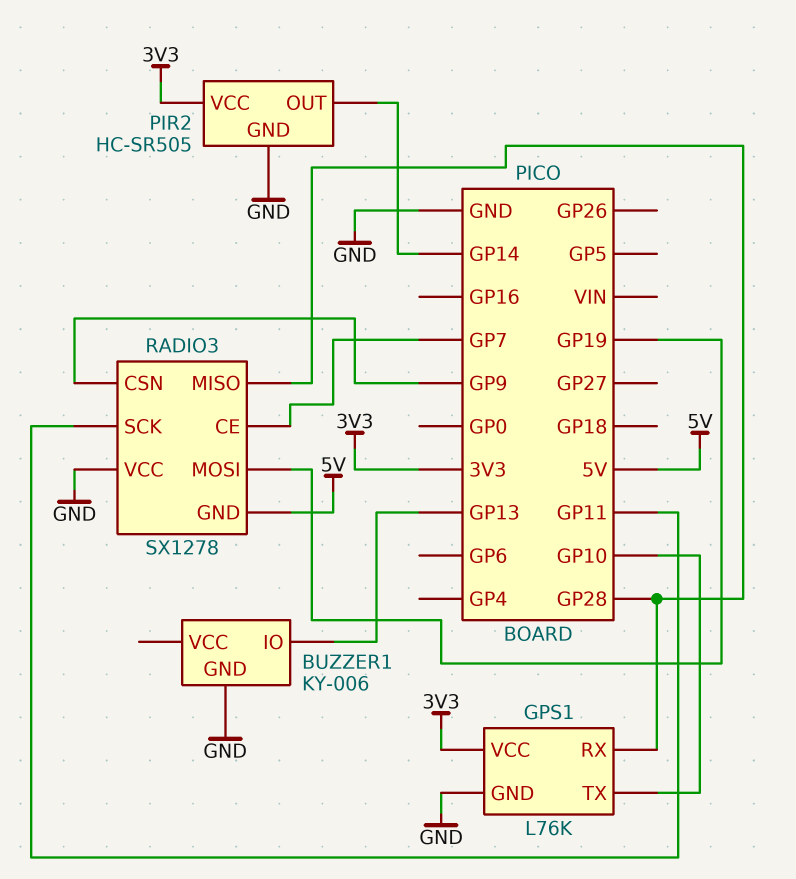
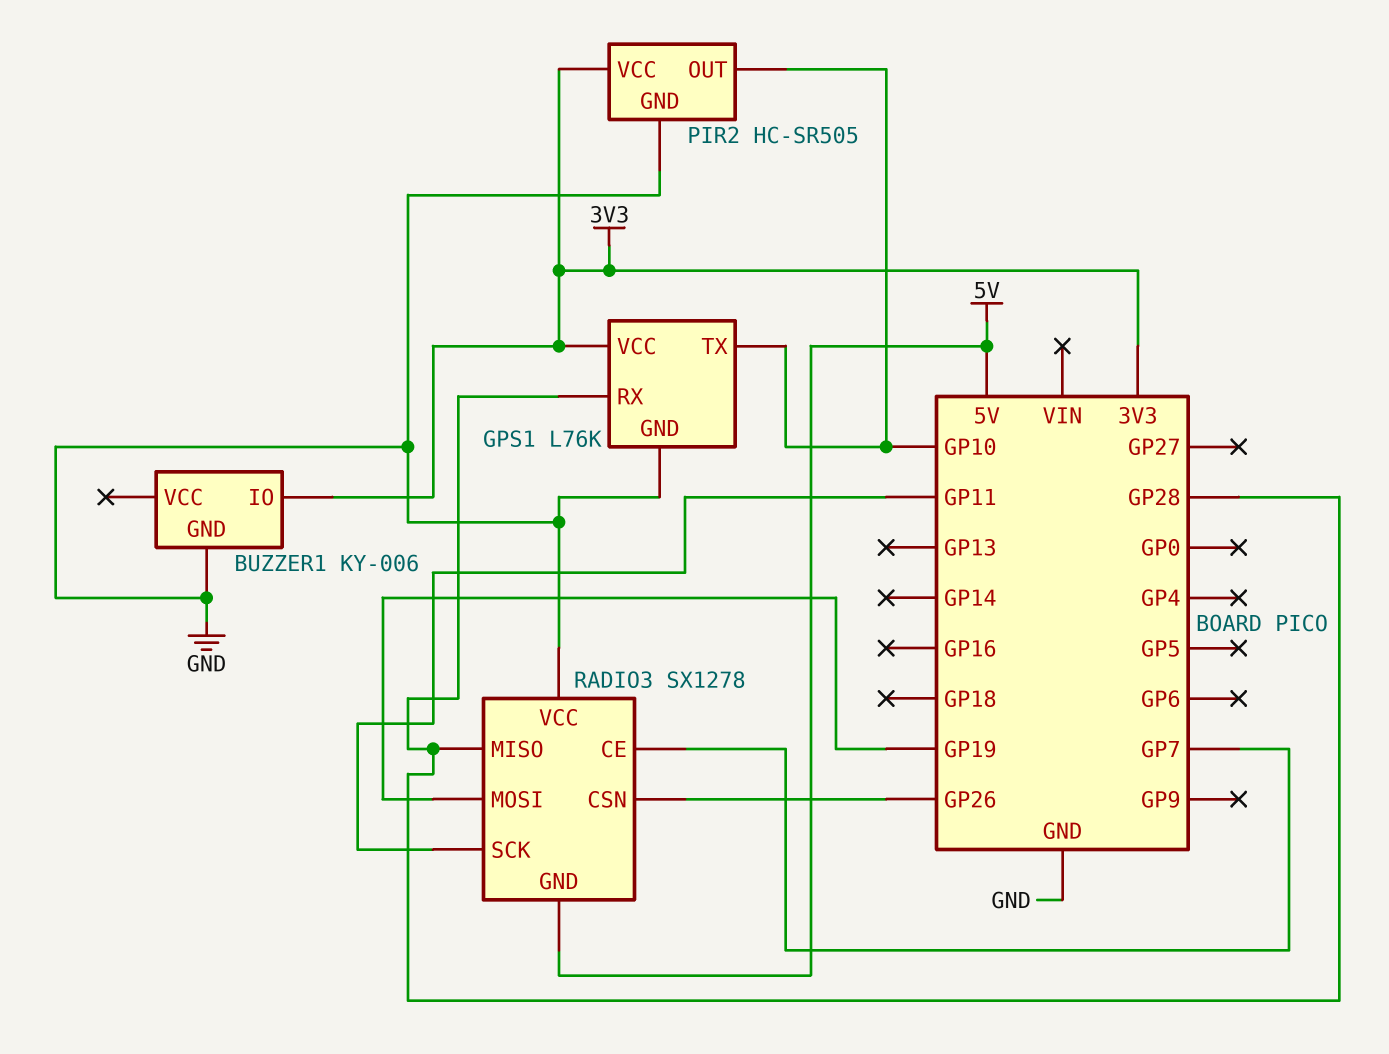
BUZZER1 pin IO: GP13 -> 3V3
PIR2 pin OUT: GP14 -> GP10
RADIO3 pin CSN: GP9 -> GP26

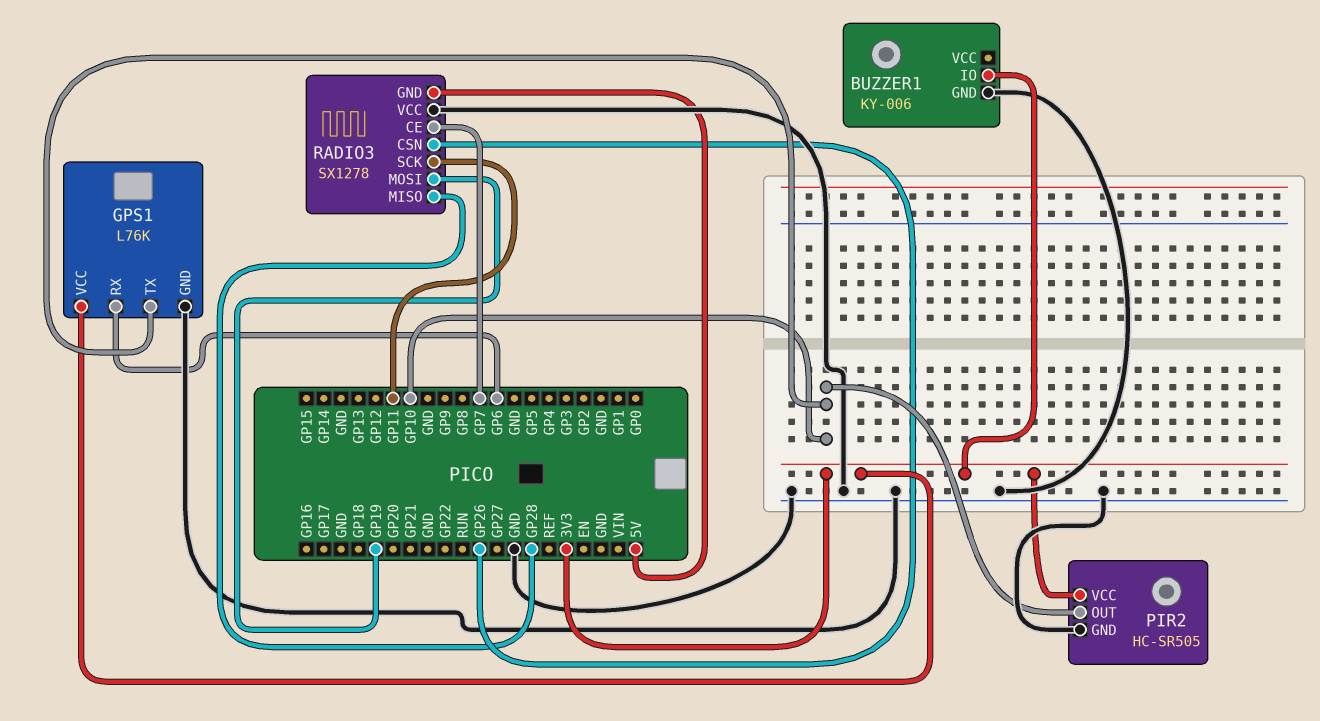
GPS1 pin RX: GP28 -> GP6

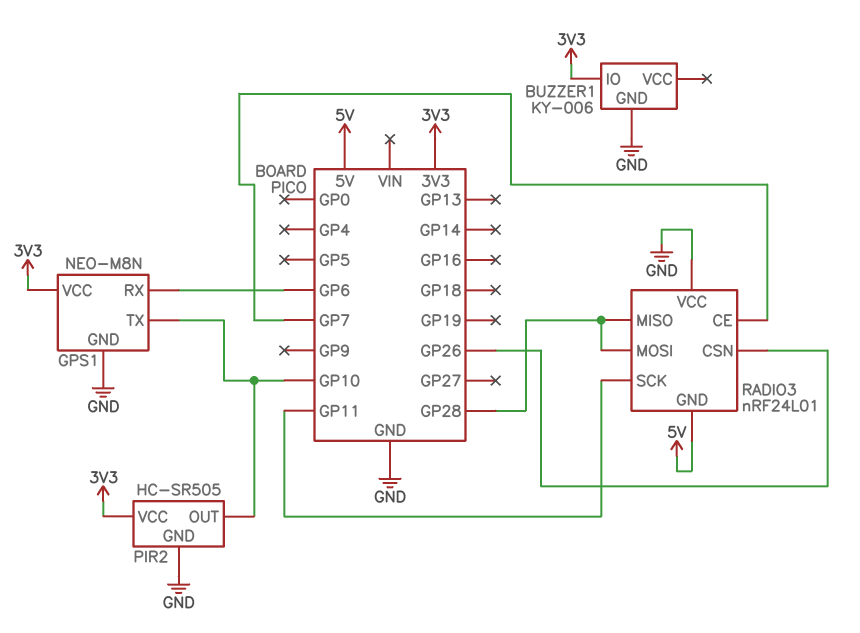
GPS1: L76K -> NEO-M8N
RADIO3: SX1278 -> nRF24L01
RADIO3 pin MOSI: GP19 -> GP28

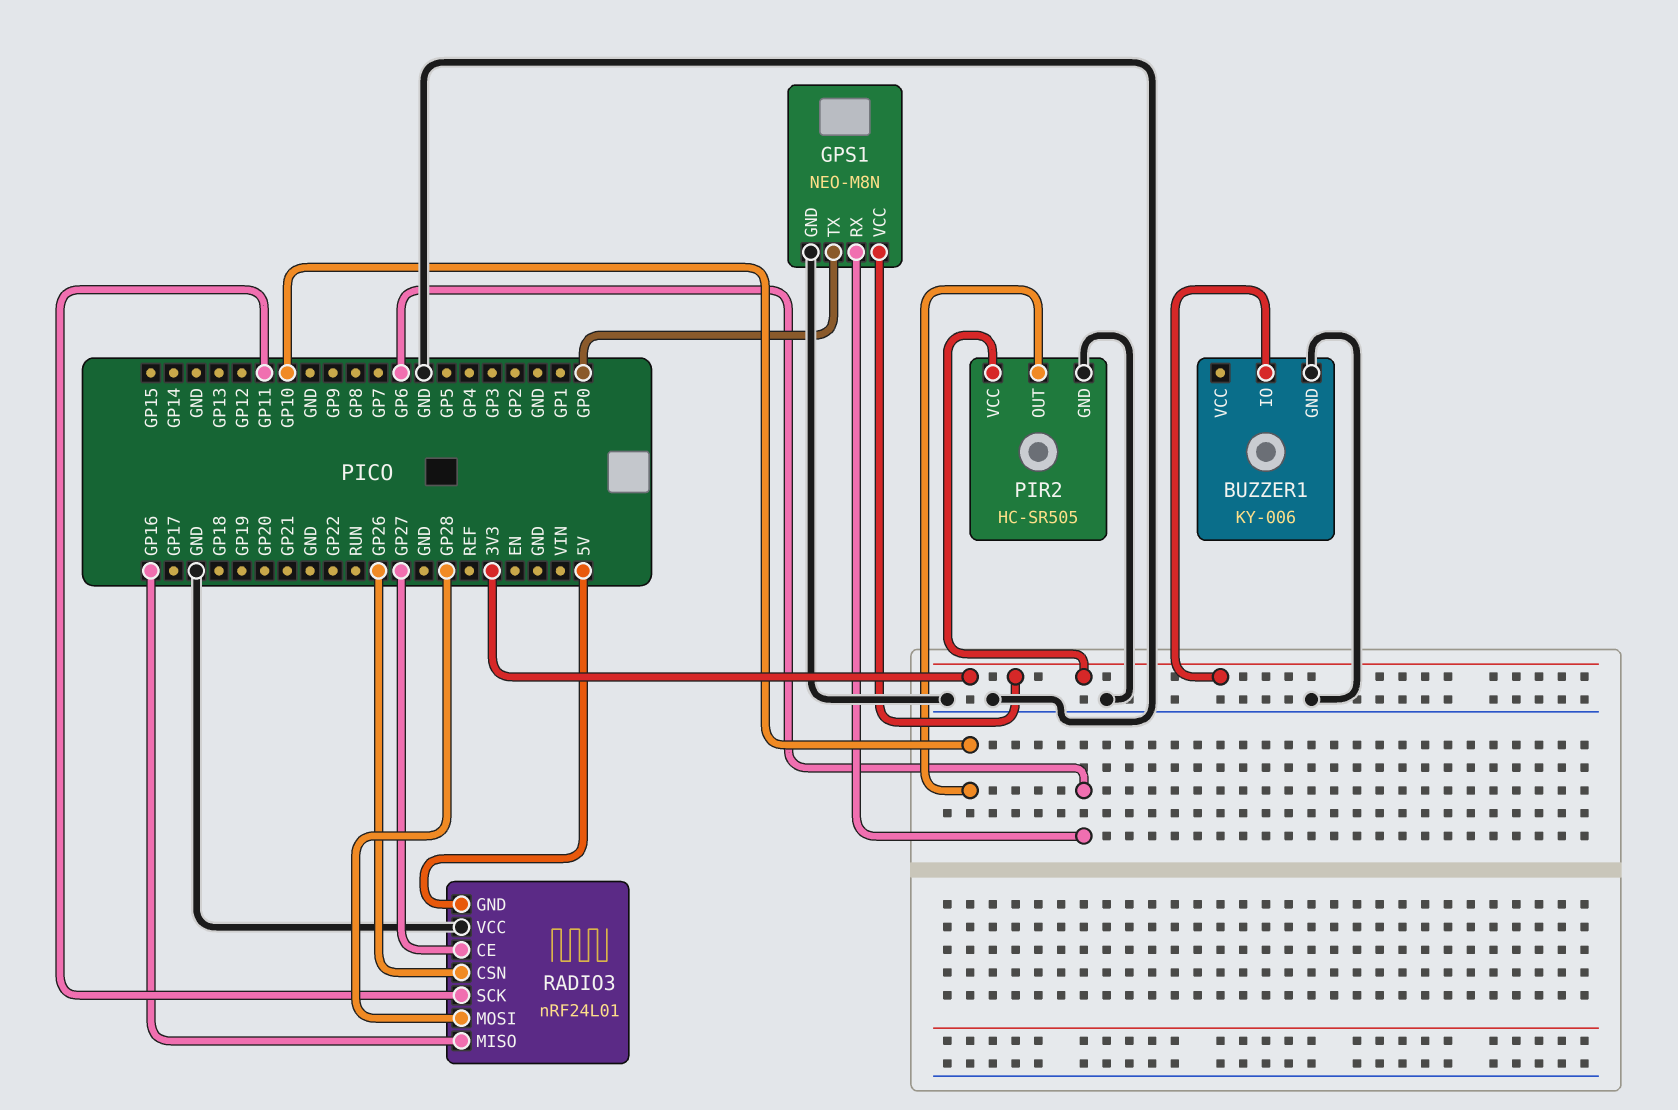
GPS1 pin TX: GP10 -> GP0
RADIO3 pin CE: GP7 -> GP27
RADIO3 pin MISO: GP28 -> GP16

